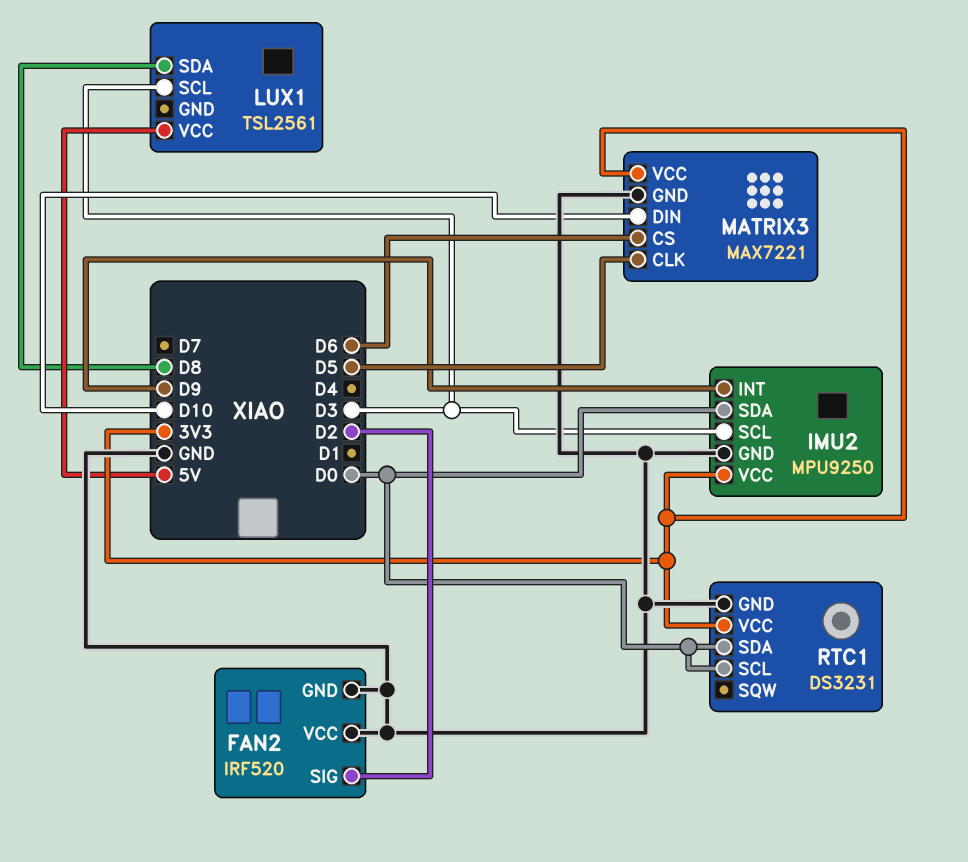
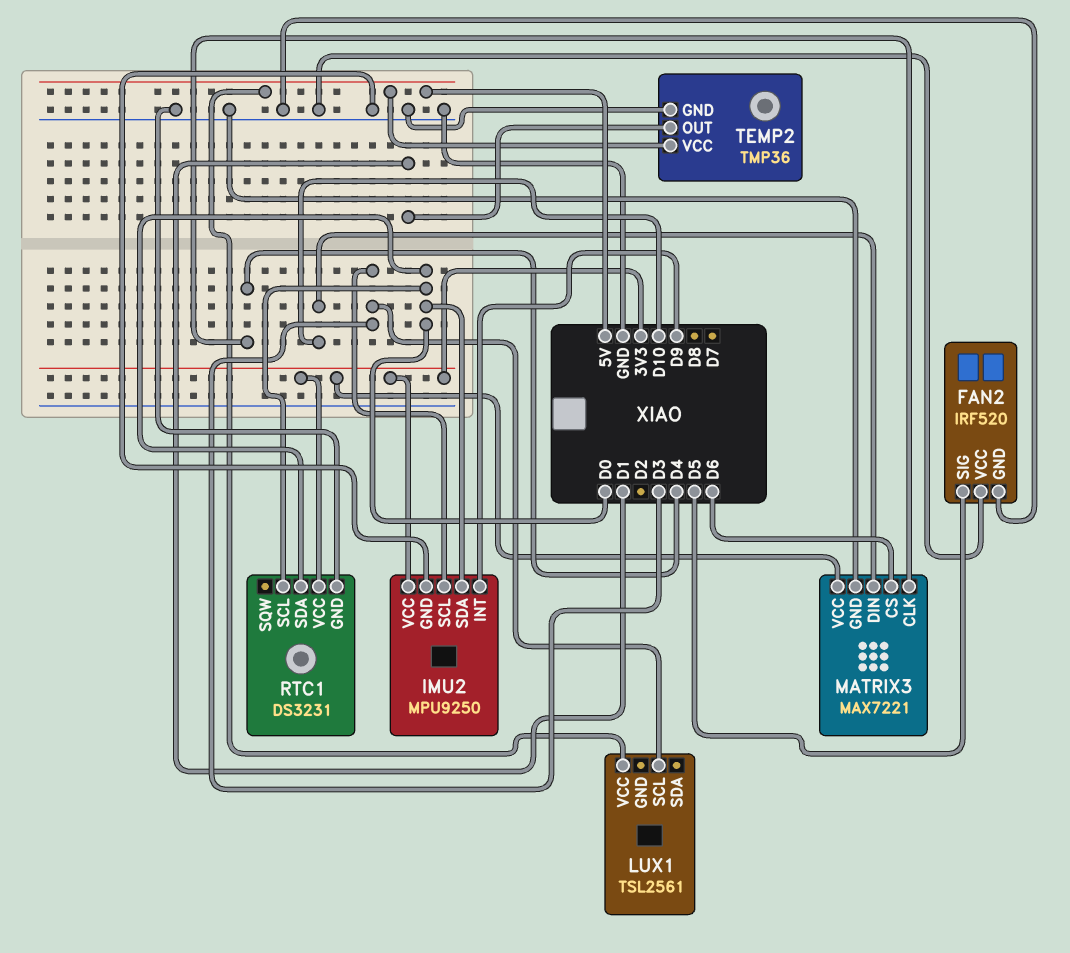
FAN2 pin SIG: D2 -> D5
LUX1 pin SDA: D8 -> none
MATRIX3 pin CLK: D5 -> D4
TEMP2: none -> TMP36
TEMP2 pin GND: none -> GND
TEMP2 pin OUT: none -> D1
TEMP2 pin VCC: none -> 5V

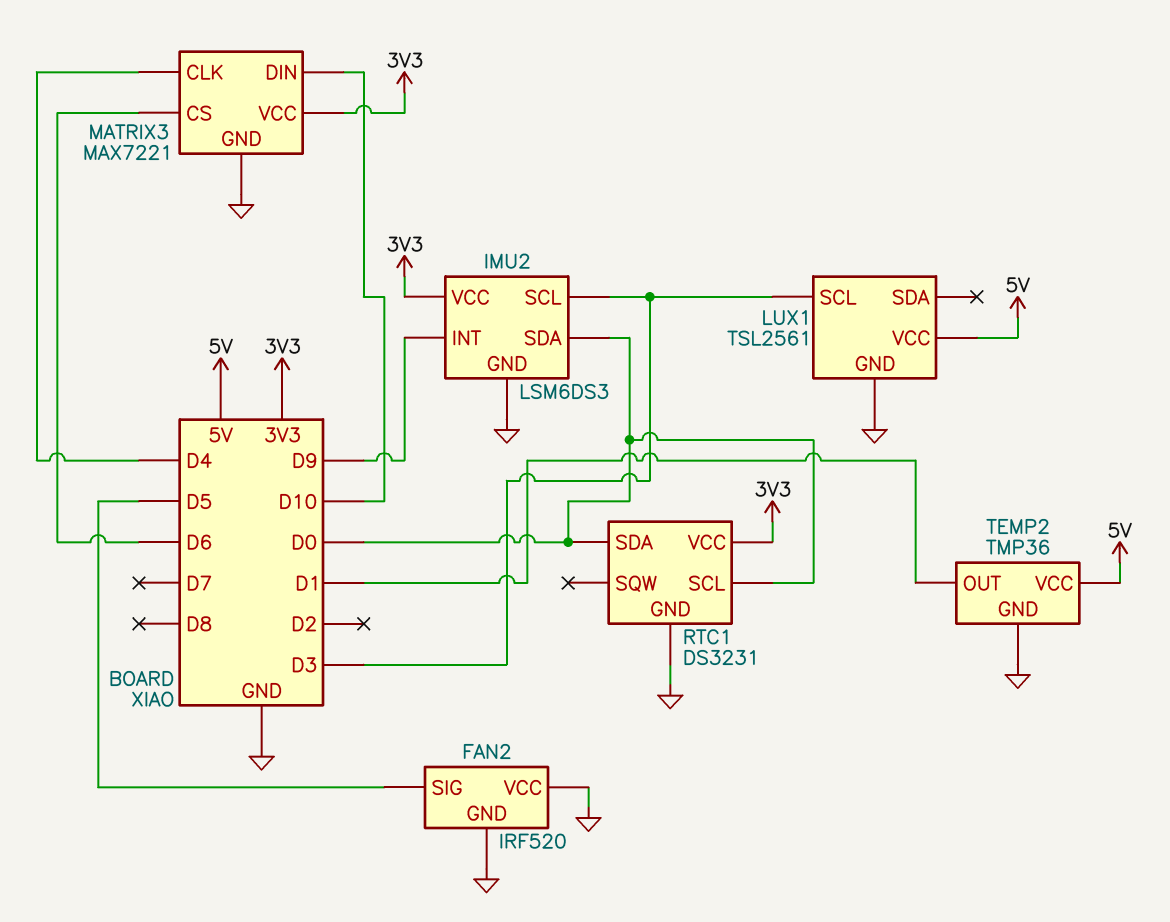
IMU2: MPU9250 -> LSM6DS3
LUX1 pin GND: none -> GND

